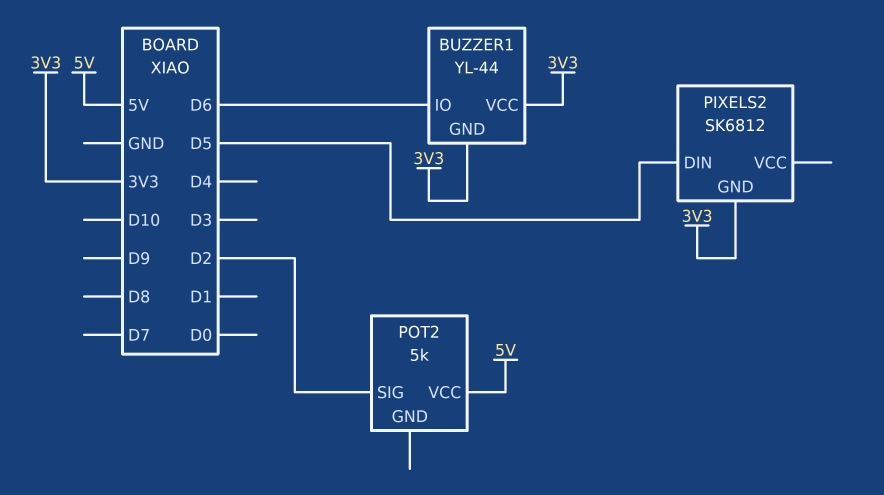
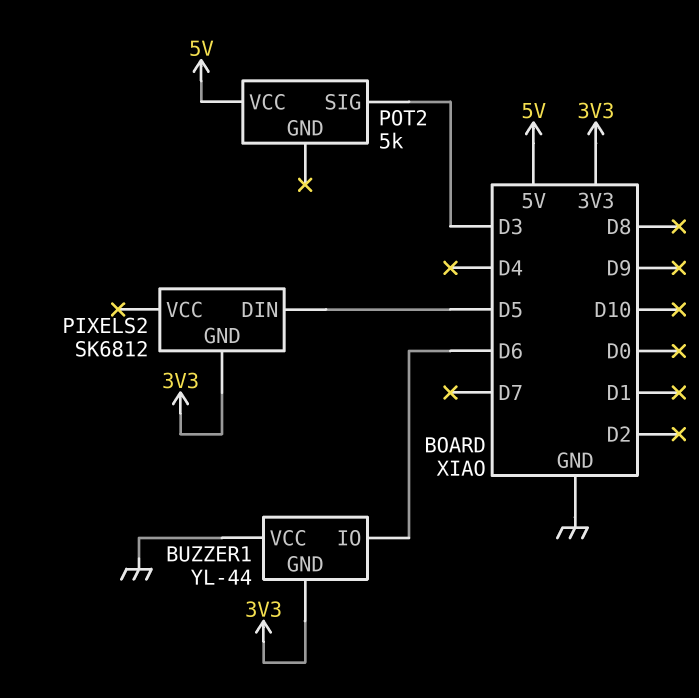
BUZZER1 pin VCC: 3V3 -> GND
POT2 pin SIG: D2 -> D3

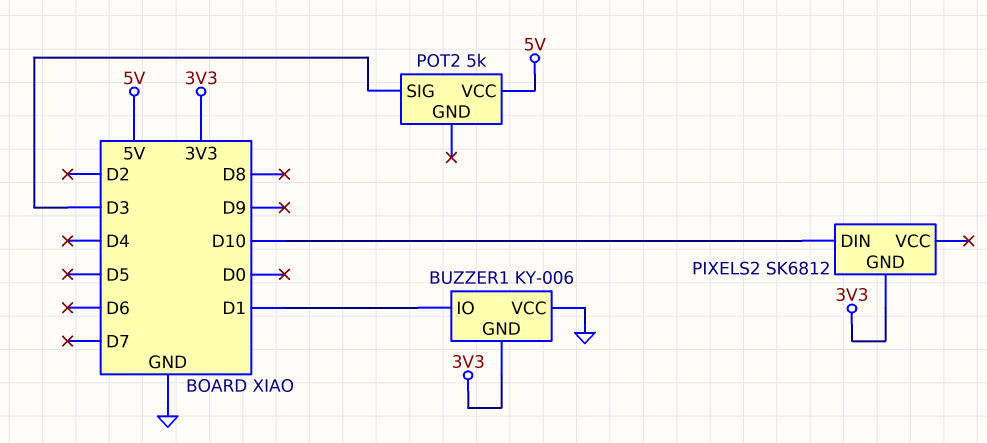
BUZZER1: YL-44 -> KY-006
BUZZER1 pin IO: D6 -> D1
PIXELS2 pin DIN: D5 -> D10

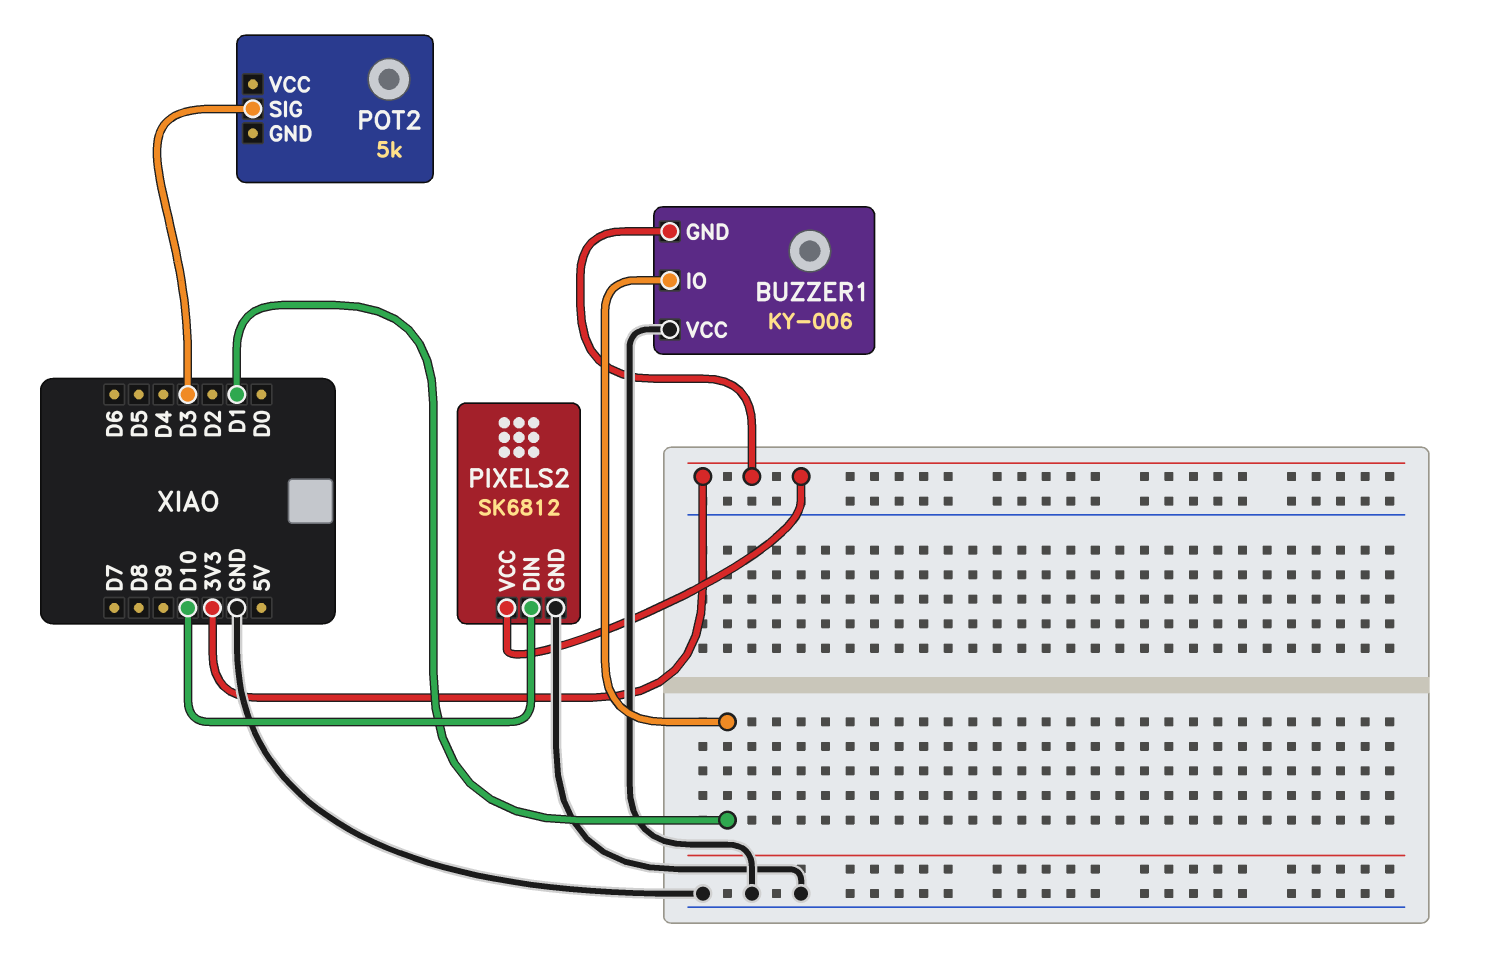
PIXELS2 pin GND: 3V3 -> GND
PIXELS2 pin VCC: none -> 3V3
POT2 pin VCC: 5V -> none

